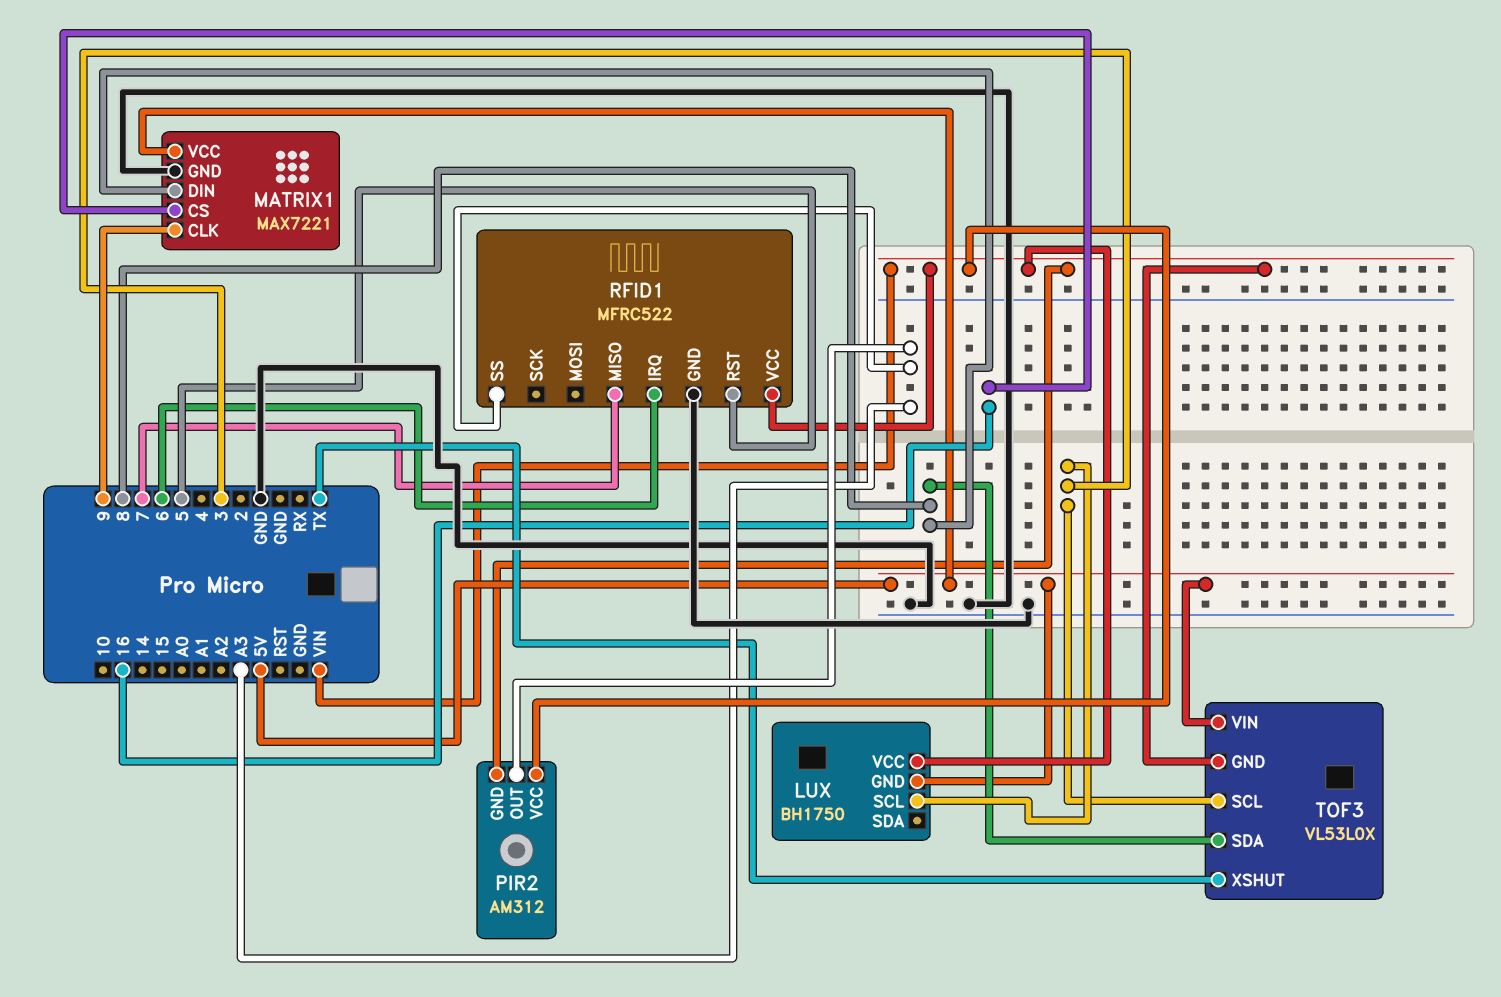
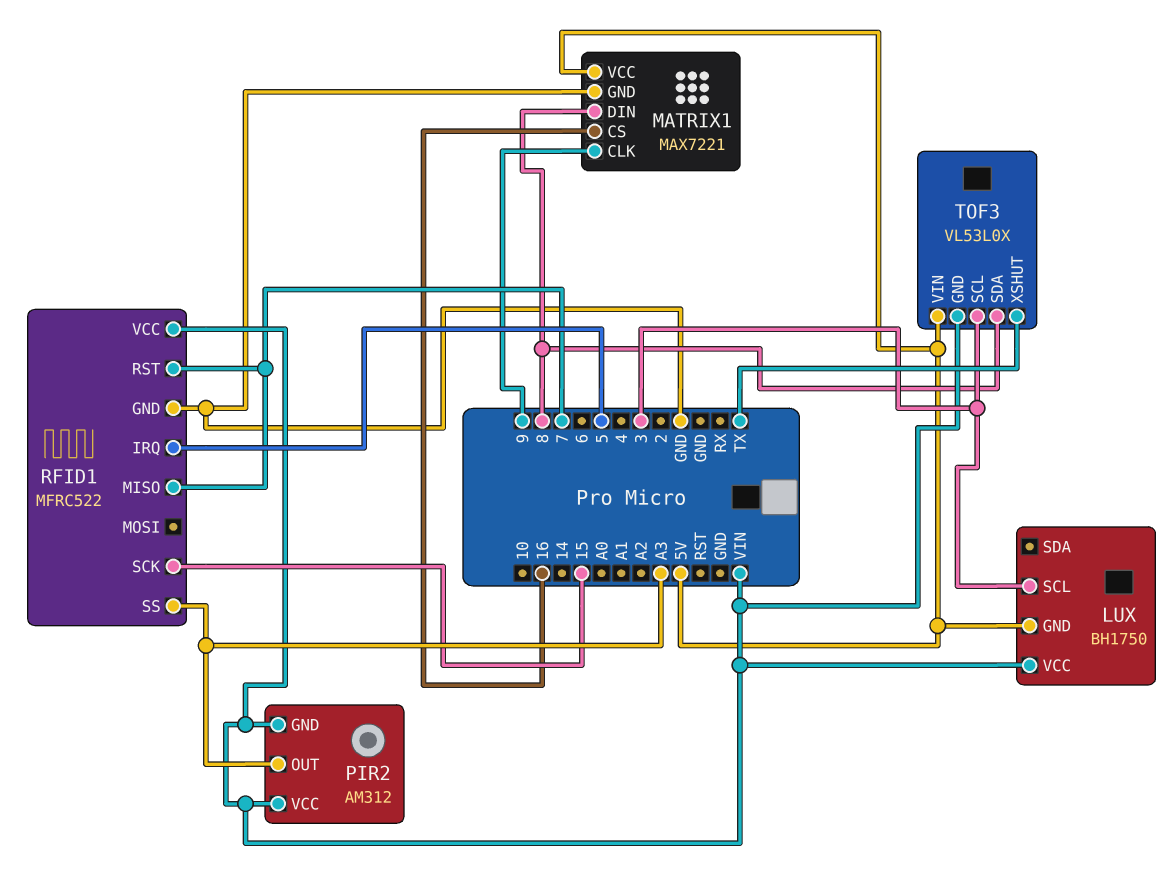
RFID1 pin IRQ: 6 -> 5
RFID1 pin RST: 5 -> 7
RFID1 pin SCK: none -> 15

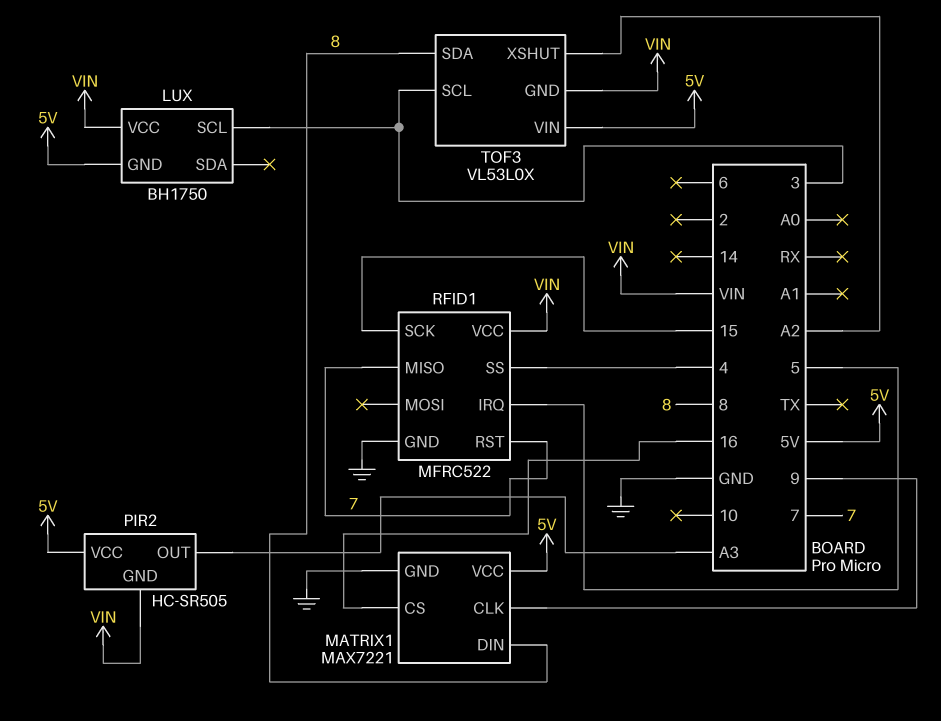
PIR2: AM312 -> HC-SR505
PIR2 pin VCC: VIN -> 5V
RFID1 pin SS: A3 -> 4
TOF3 pin XSHUT: TX -> A2

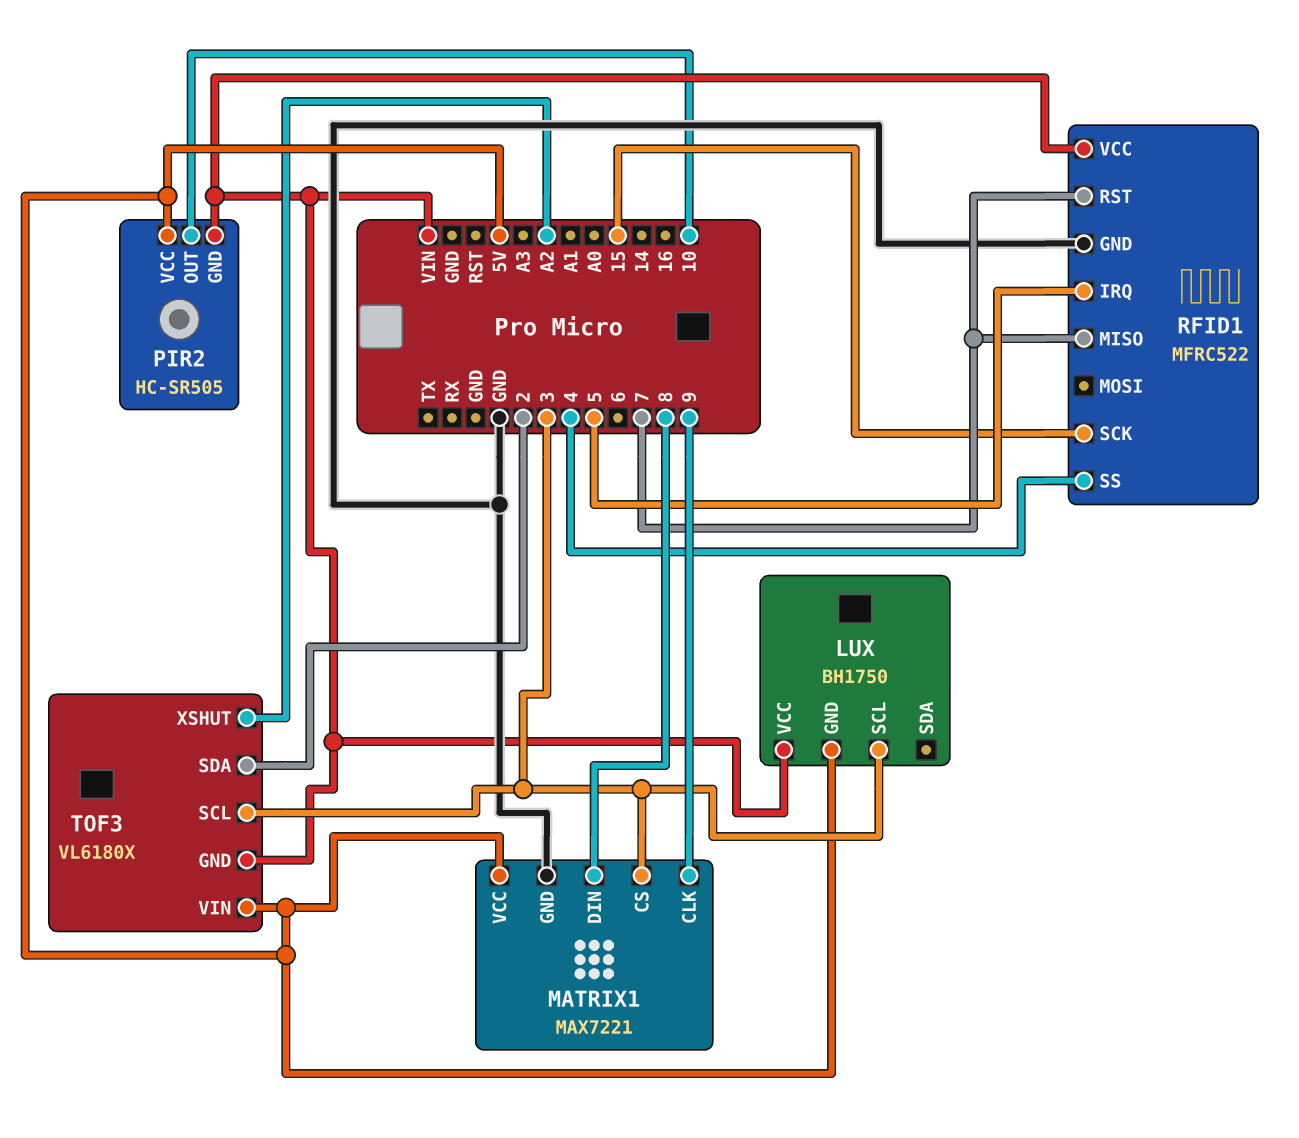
MATRIX1 pin CS: 16 -> 3
PIR2 pin OUT: A3 -> 10
TOF3: VL53L0X -> VL6180X
TOF3 pin SDA: 8 -> 2

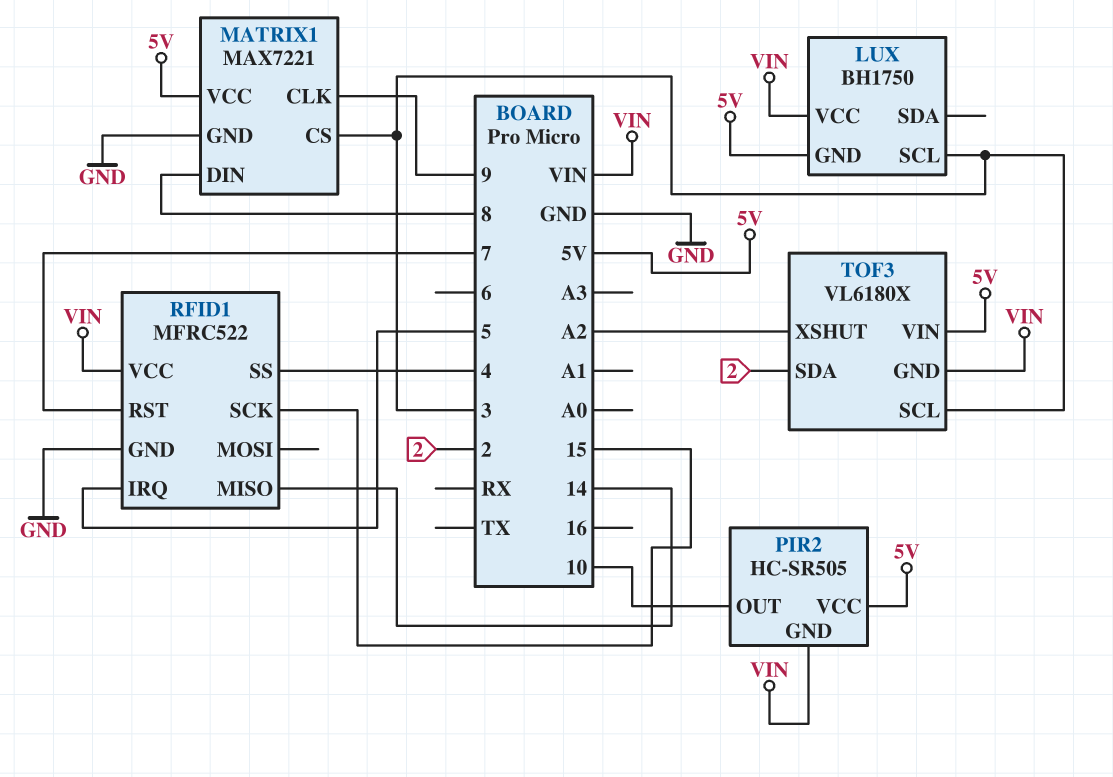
RFID1 pin MISO: 7 -> 14

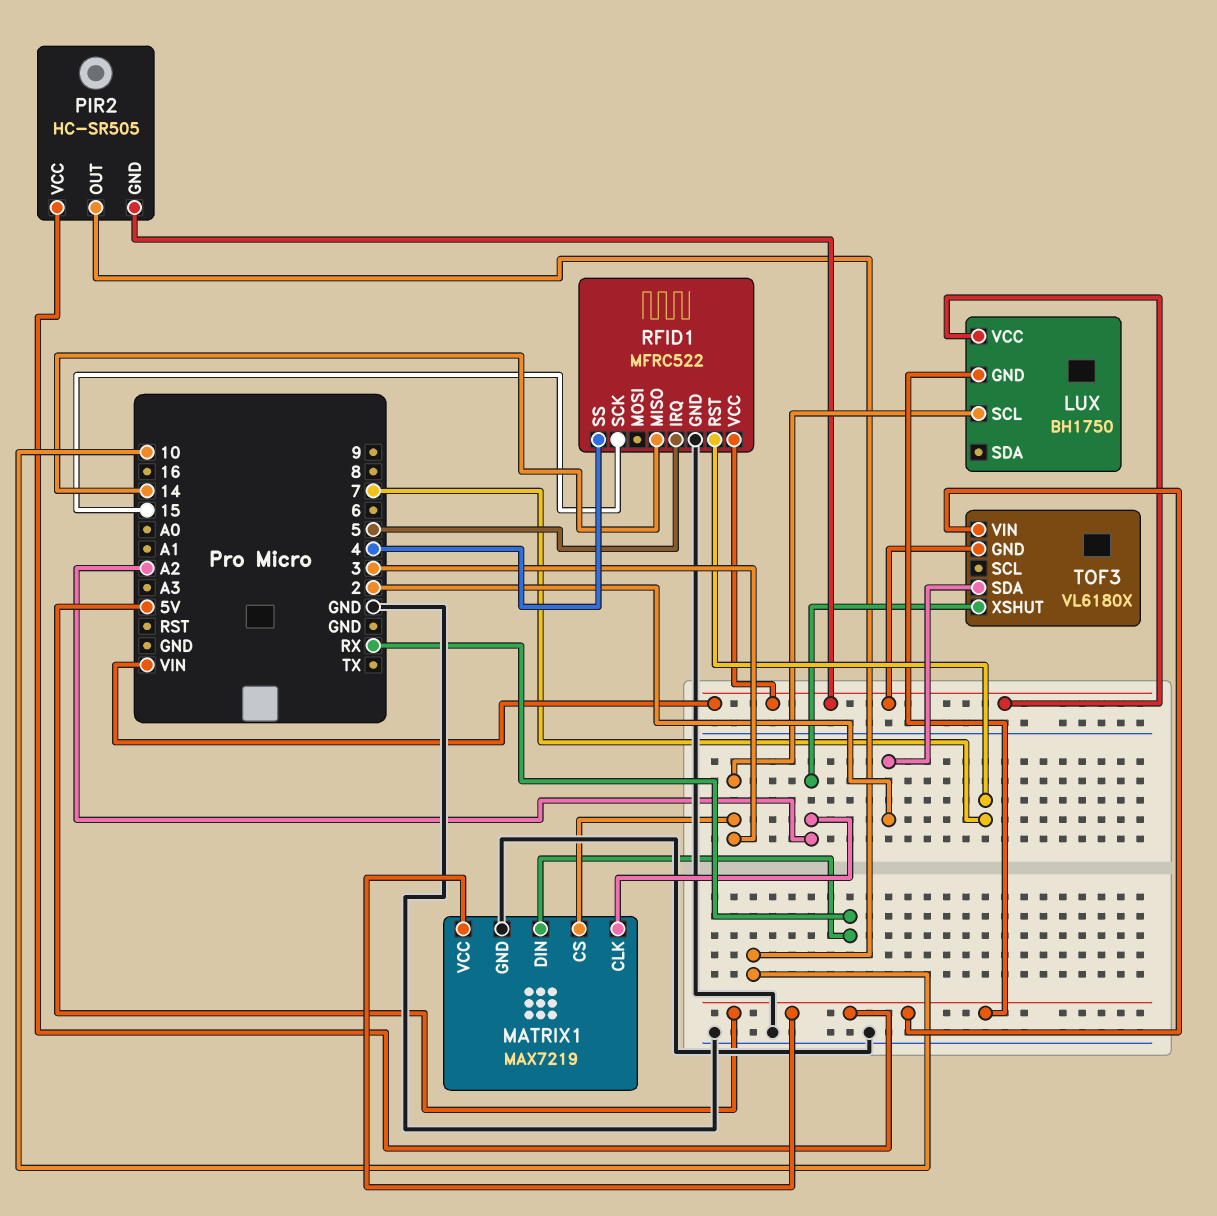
MATRIX1: MAX7221 -> MAX7219
MATRIX1 pin CLK: 9 -> A2
MATRIX1 pin DIN: 8 -> RX
TOF3 pin SCL: 3 -> none

